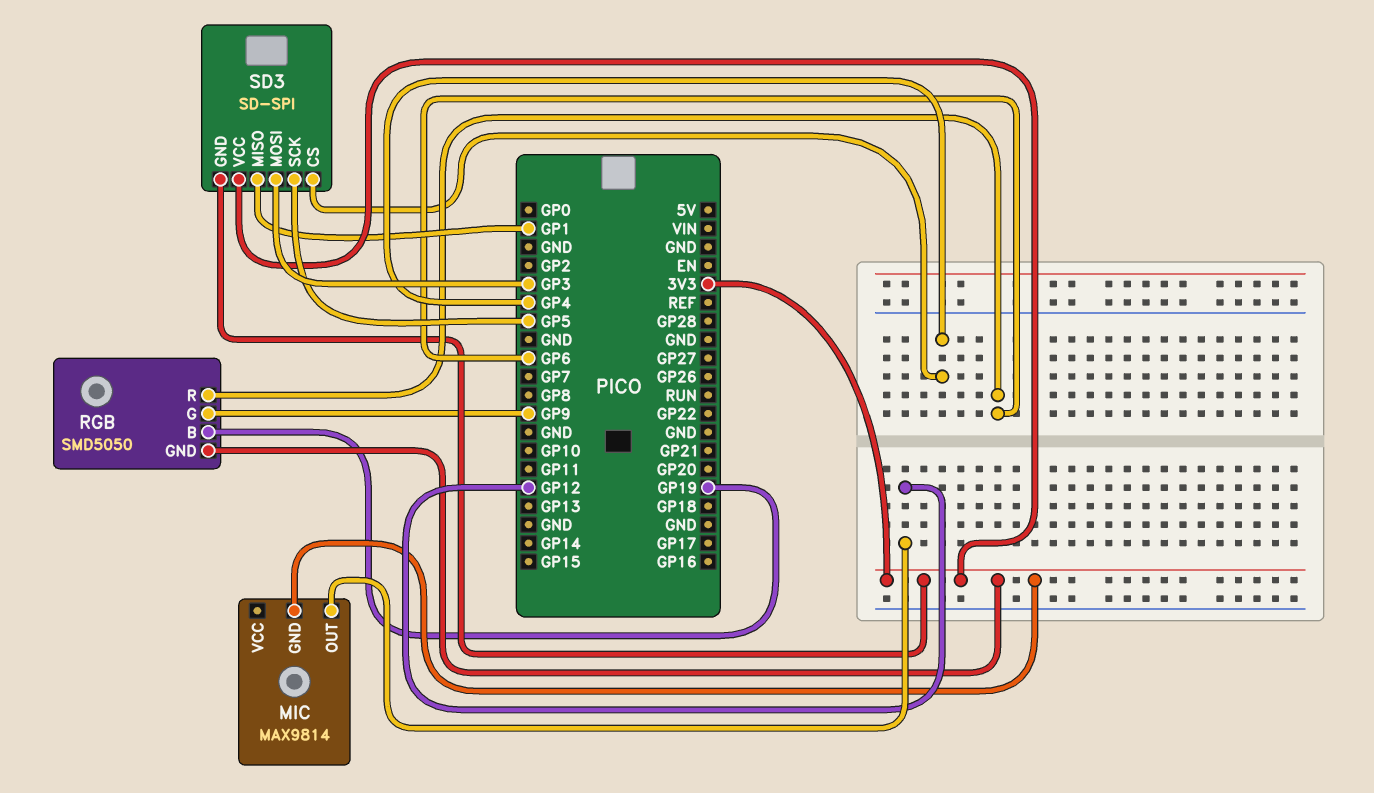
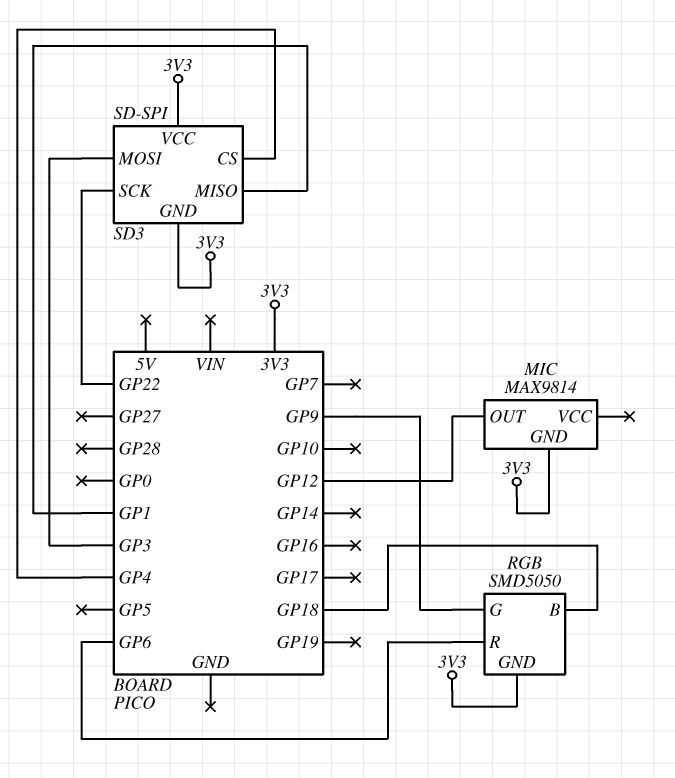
RGB pin B: GP19 -> GP18
SD3 pin SCK: GP5 -> GP22

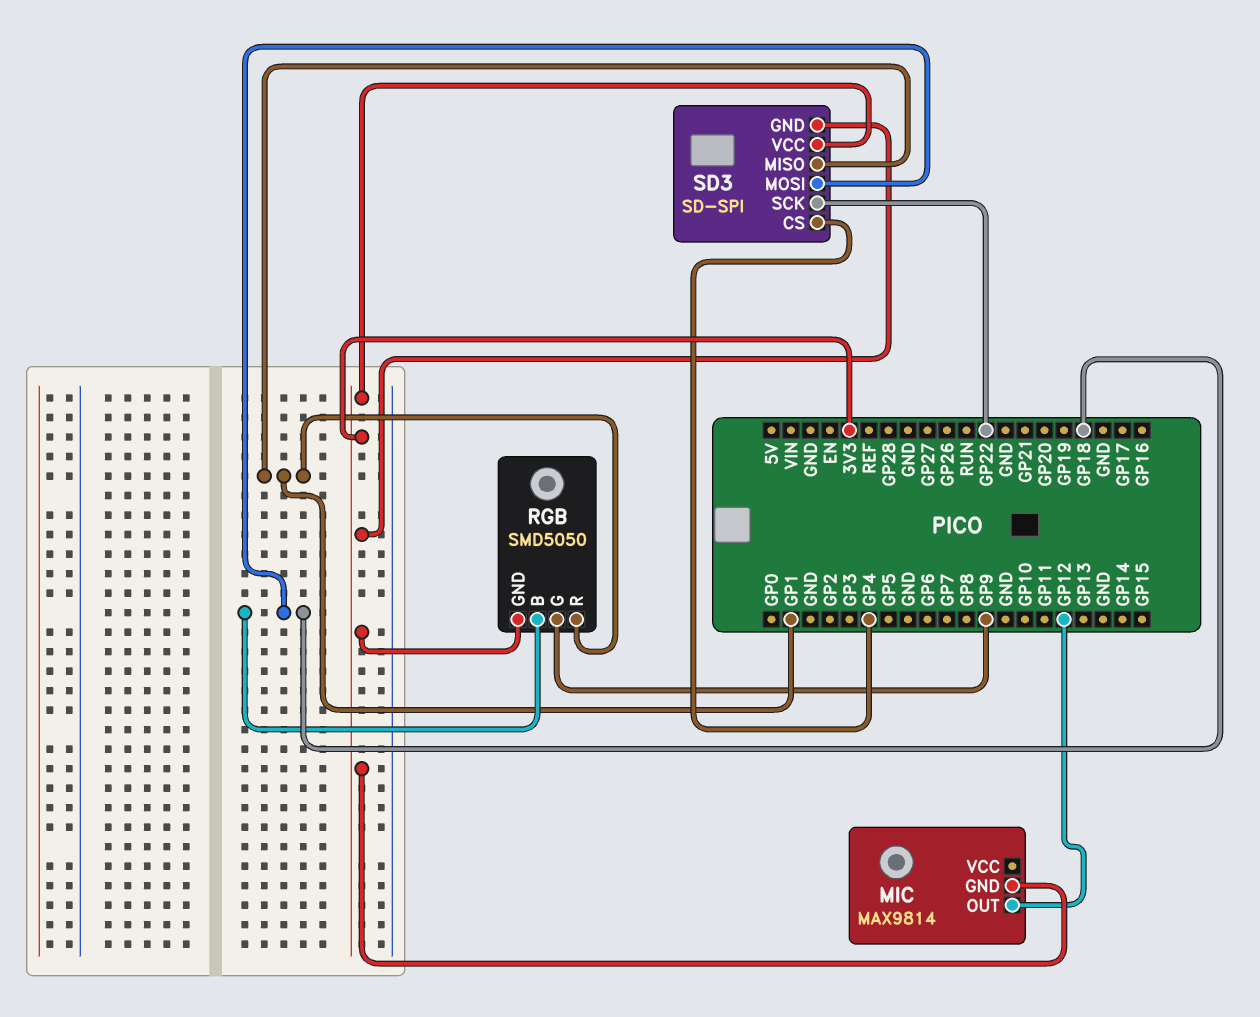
RGB pin R: GP6 -> GP1
SD3 pin MOSI: GP3 -> GP18

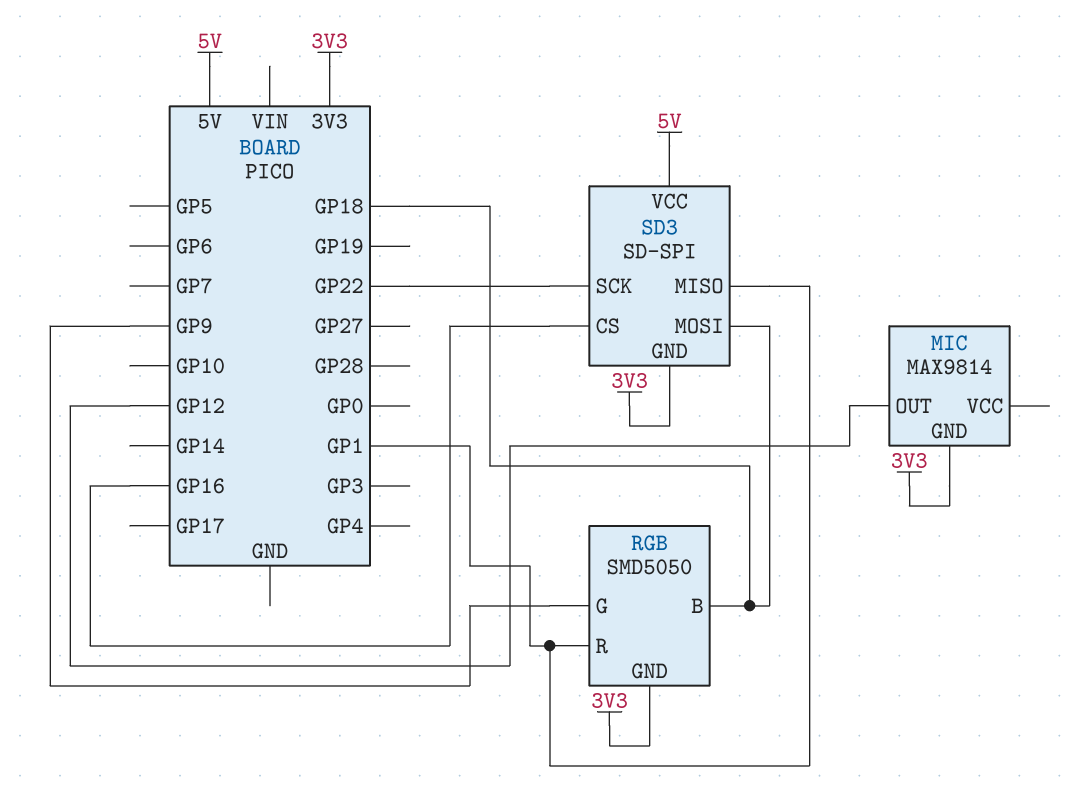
SD3 pin CS: GP4 -> GP16
SD3 pin VCC: 3V3 -> 5V

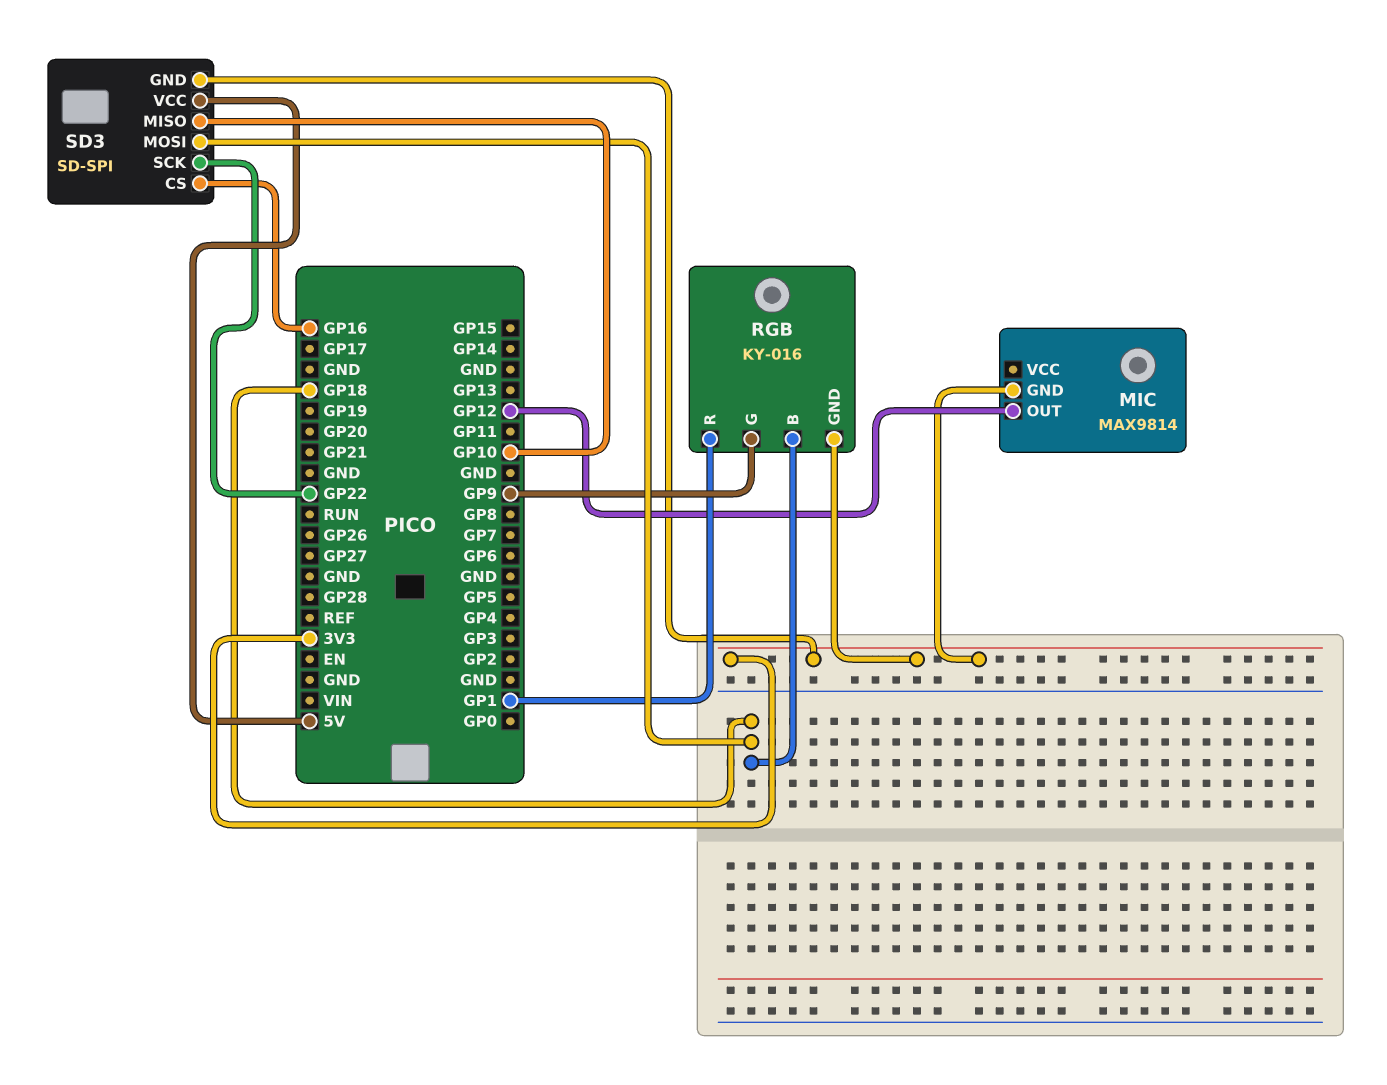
RGB: SMD5050 -> KY-016
SD3 pin MISO: GP1 -> GP10

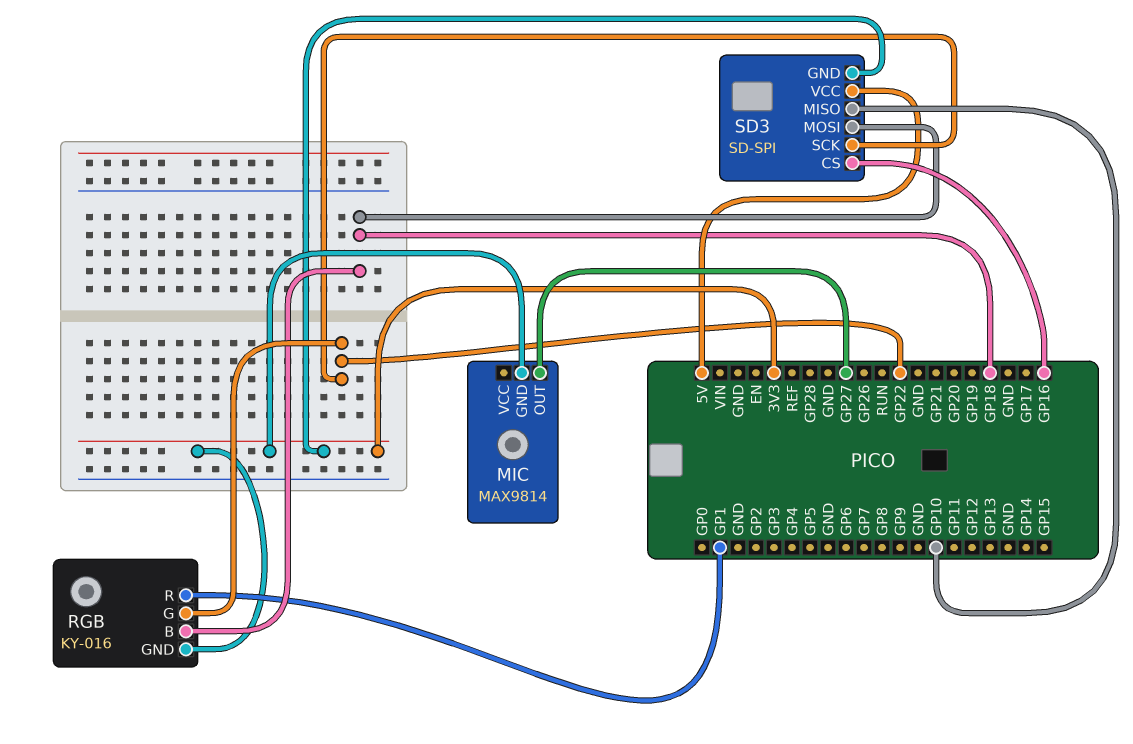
MIC pin OUT: GP12 -> GP27
RGB pin G: GP9 -> GP22

